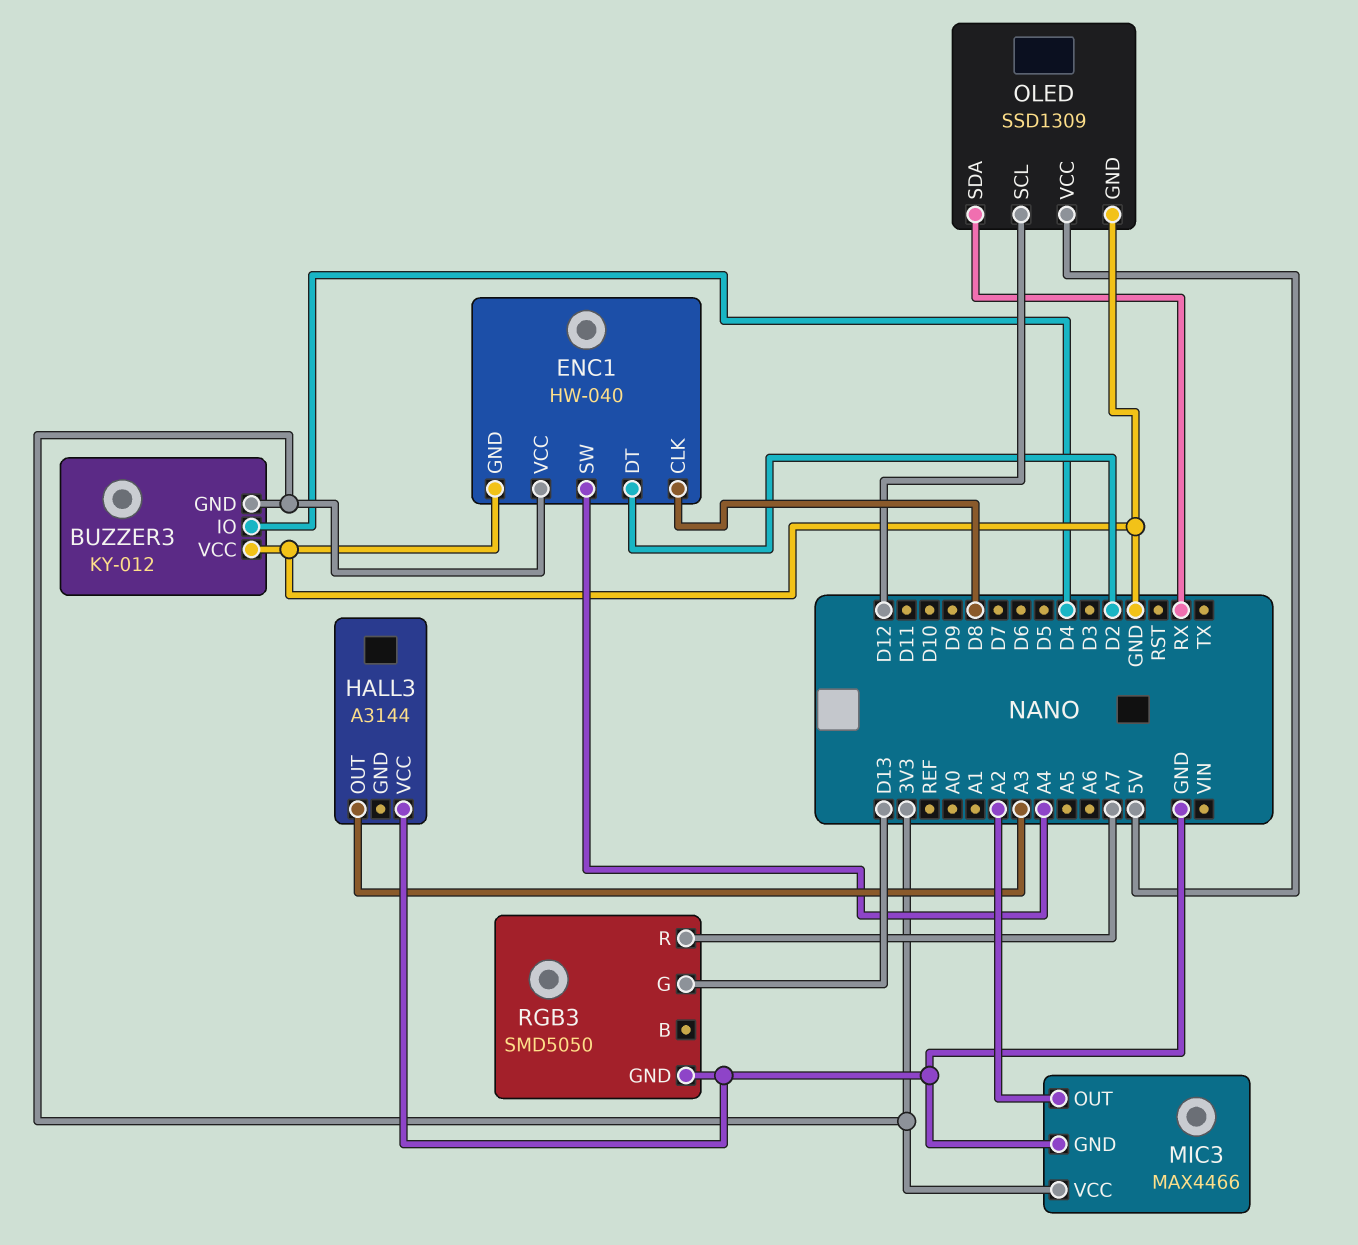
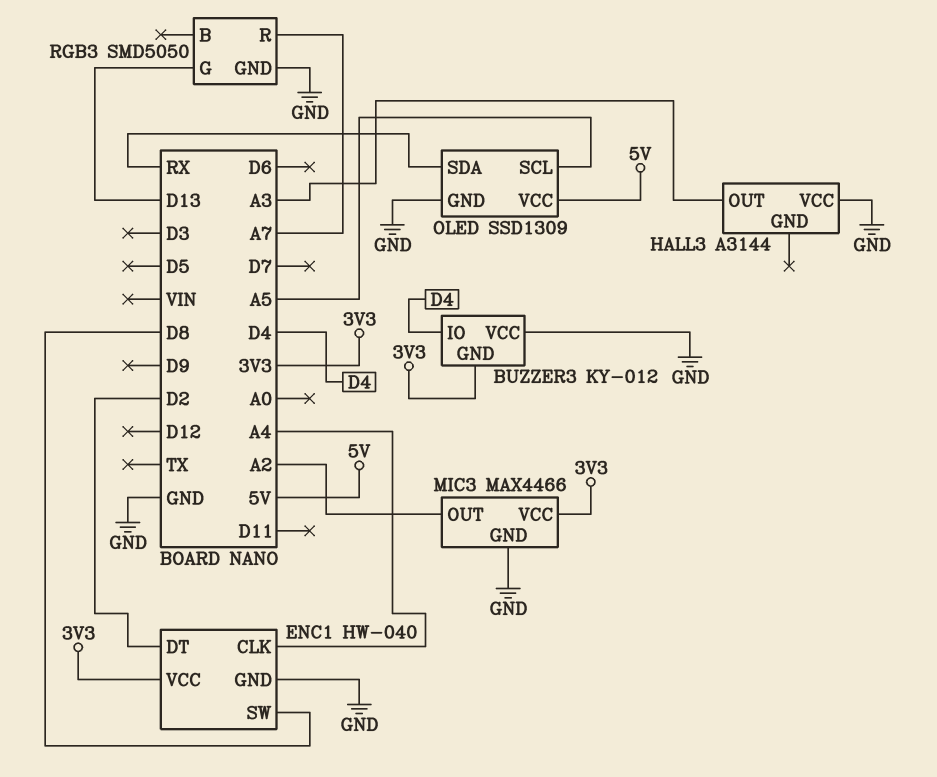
ENC1 pin CLK: D8 -> A4
ENC1 pin SW: A4 -> D8
OLED pin SCL: D12 -> A5

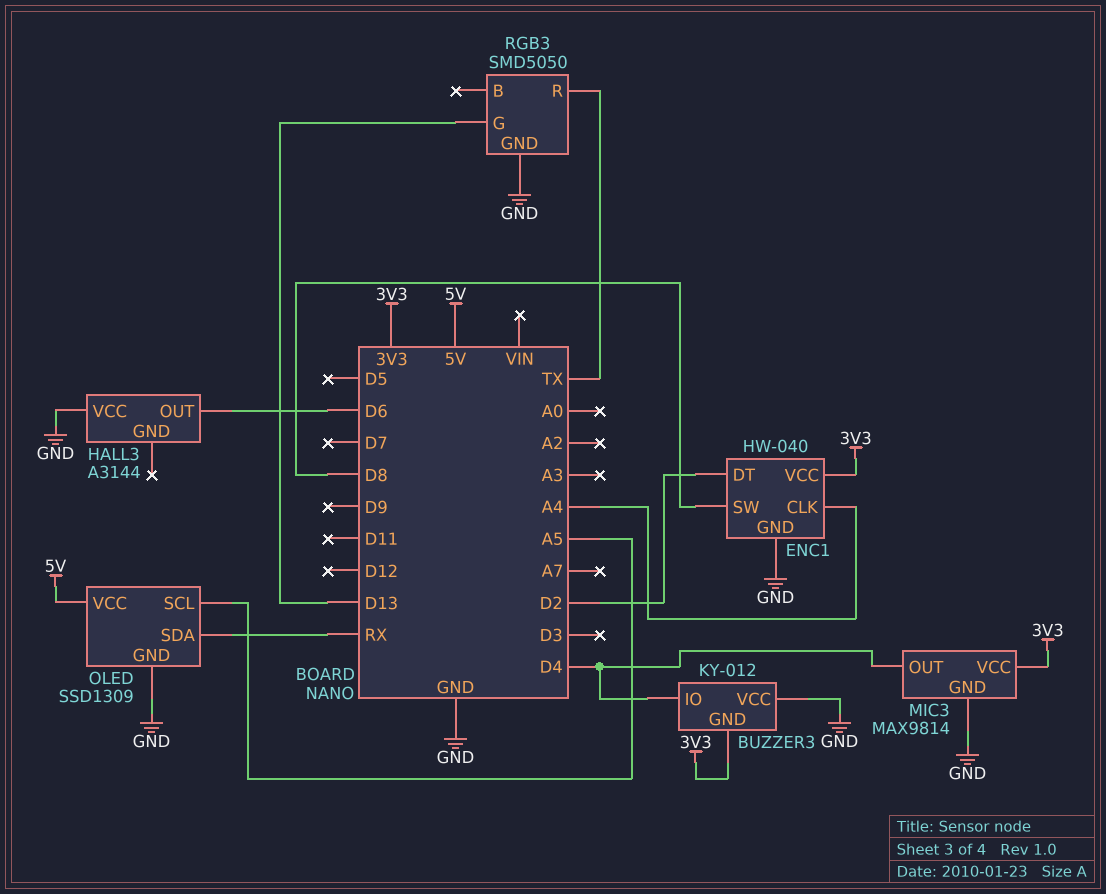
HALL3 pin OUT: A3 -> D6
MIC3: MAX4466 -> MAX9814
MIC3 pin OUT: A2 -> D4
RGB3 pin R: A7 -> TX

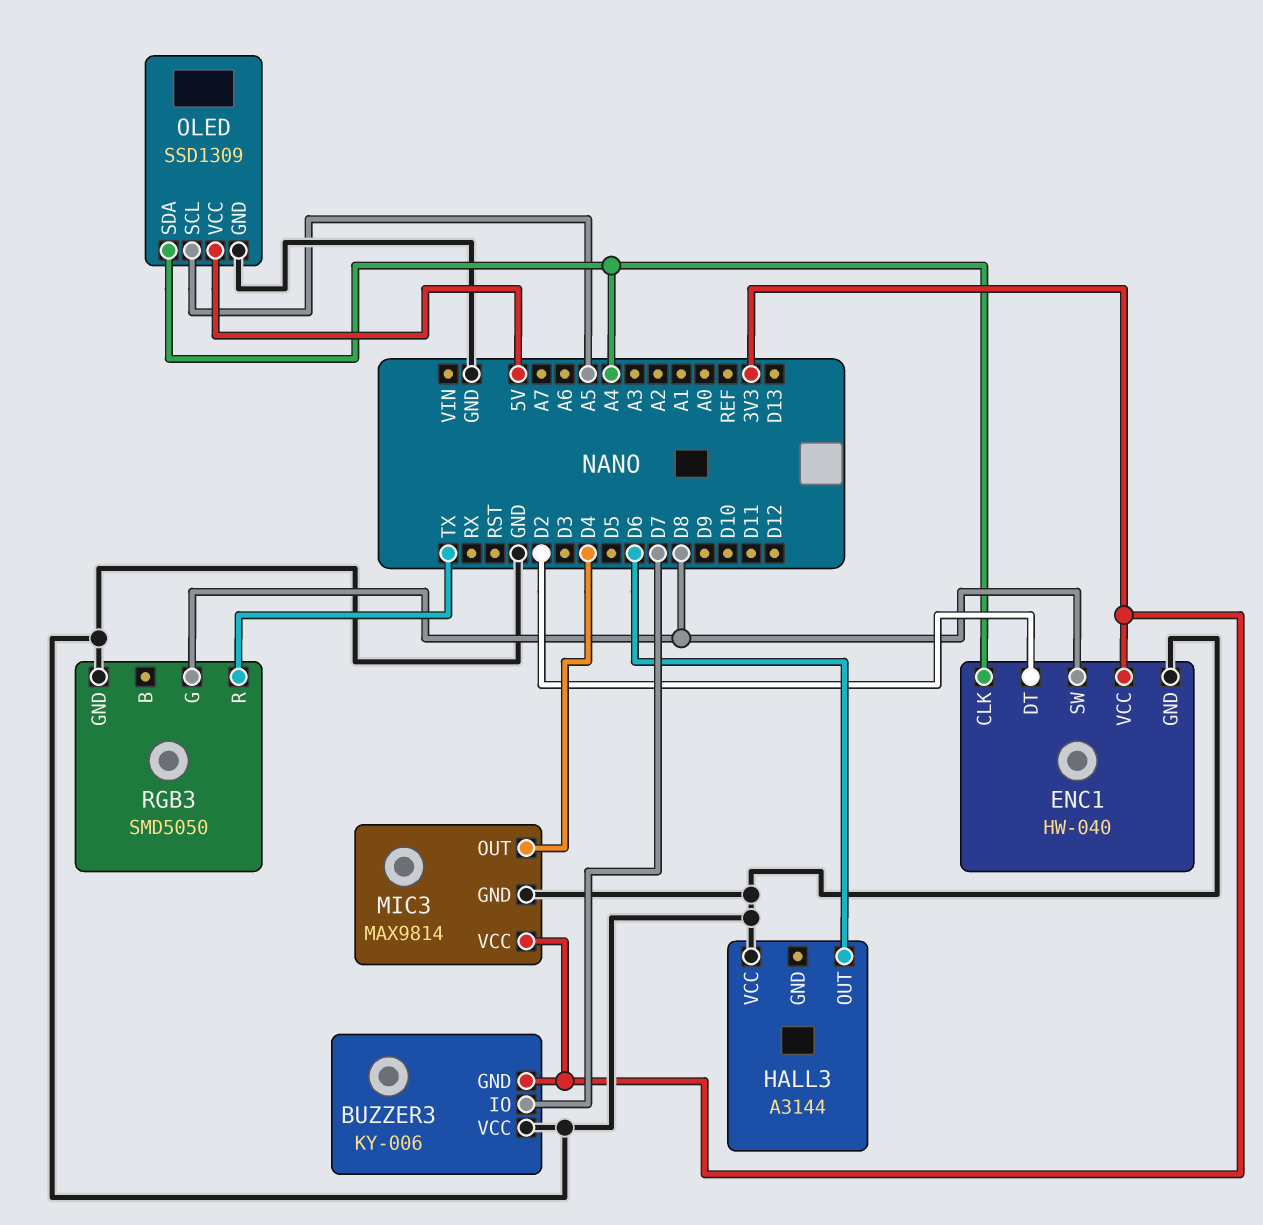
BUZZER3: KY-012 -> KY-006
BUZZER3 pin IO: D4 -> D7
OLED pin SDA: RX -> A4
RGB3 pin G: D13 -> D8

